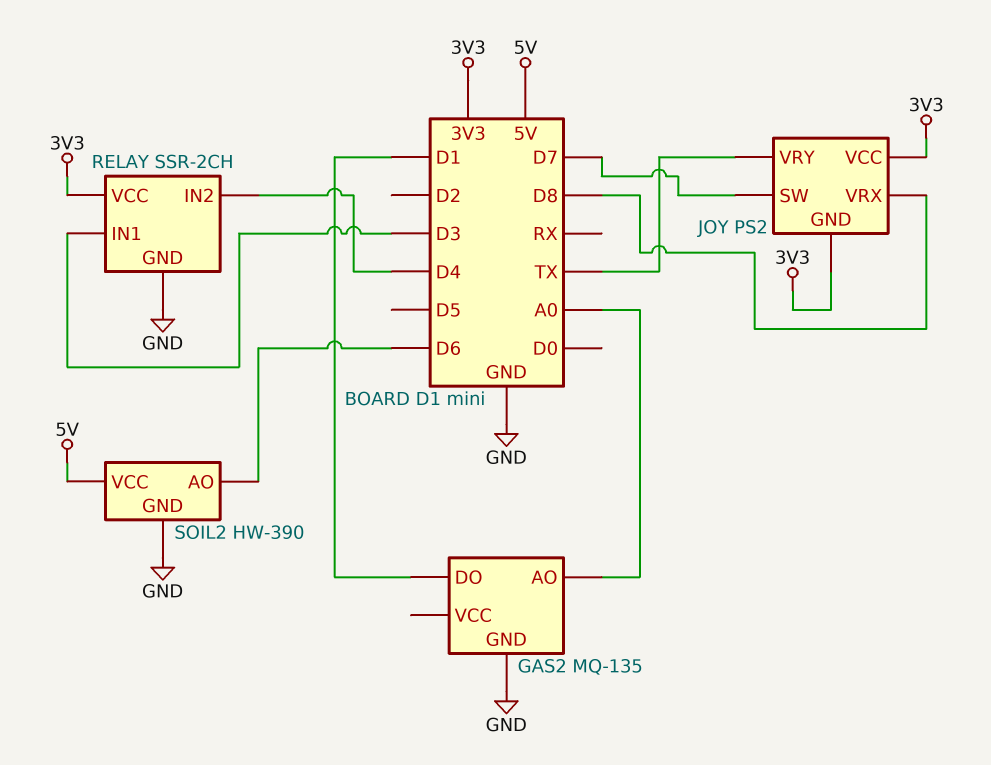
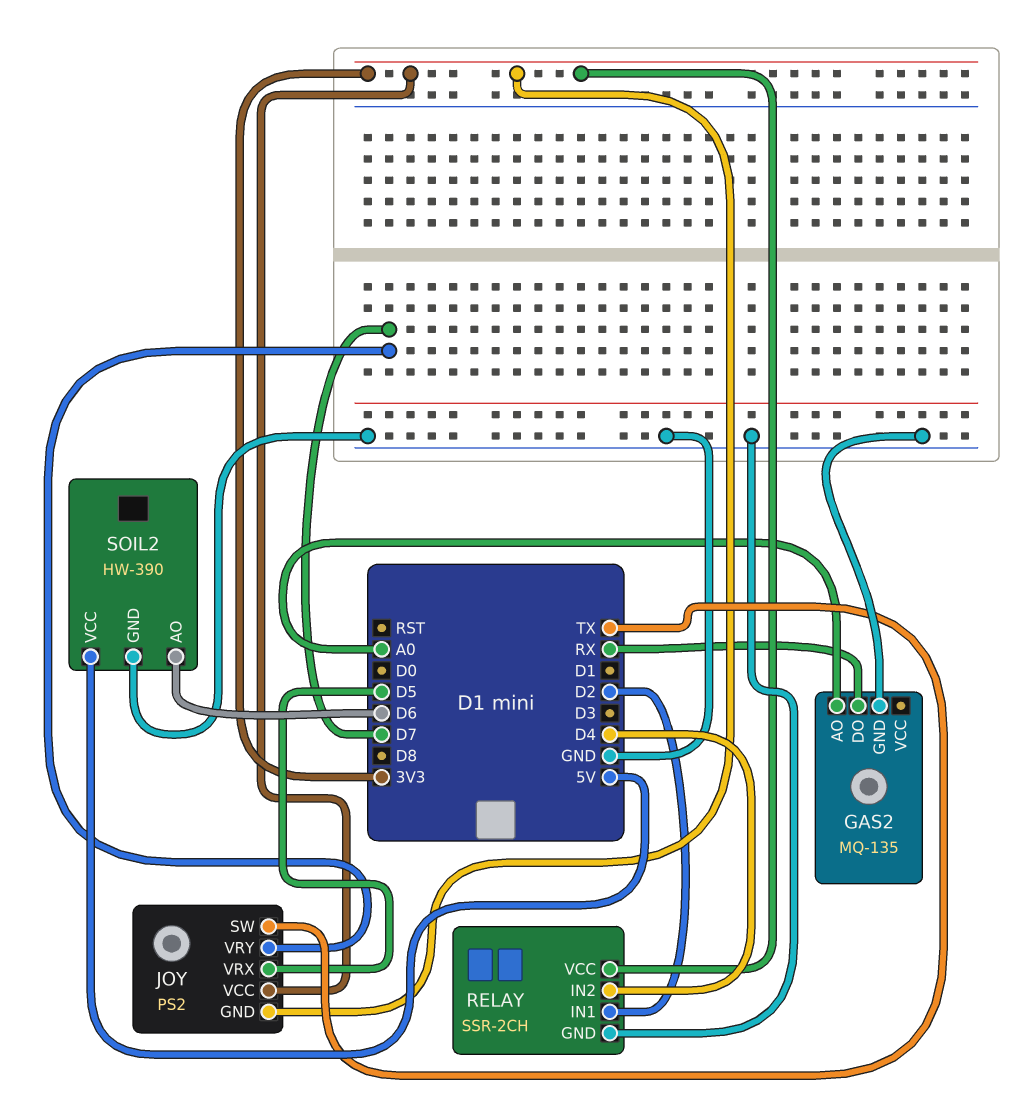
GAS2 pin DO: D1 -> RX
JOY pin SW: D7 -> TX
JOY pin VRX: D8 -> D5
JOY pin VRY: TX -> D7
RELAY pin IN1: D3 -> D2

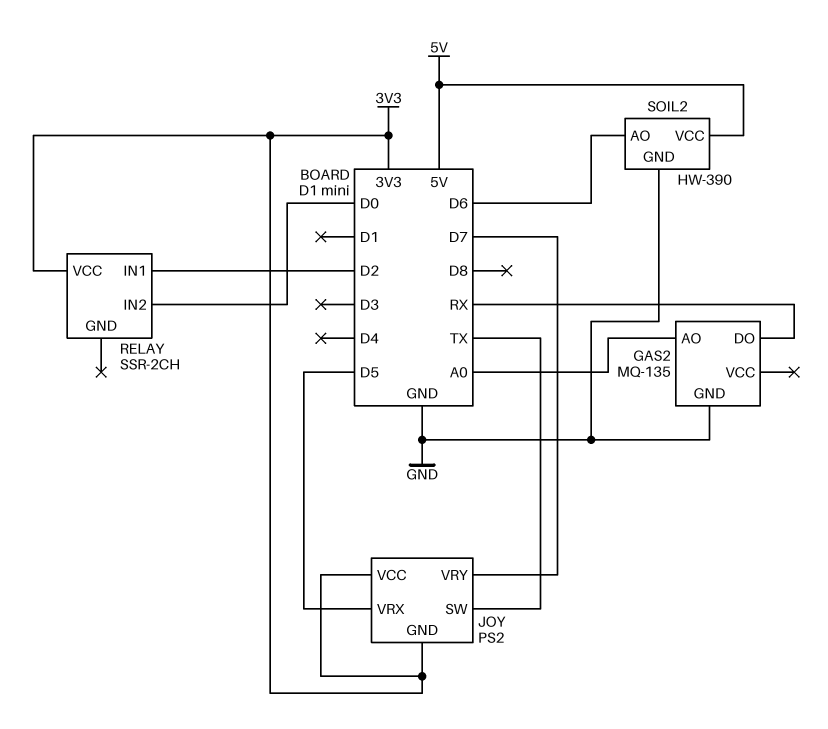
RELAY pin GND: GND -> none
RELAY pin IN2: D4 -> D0

